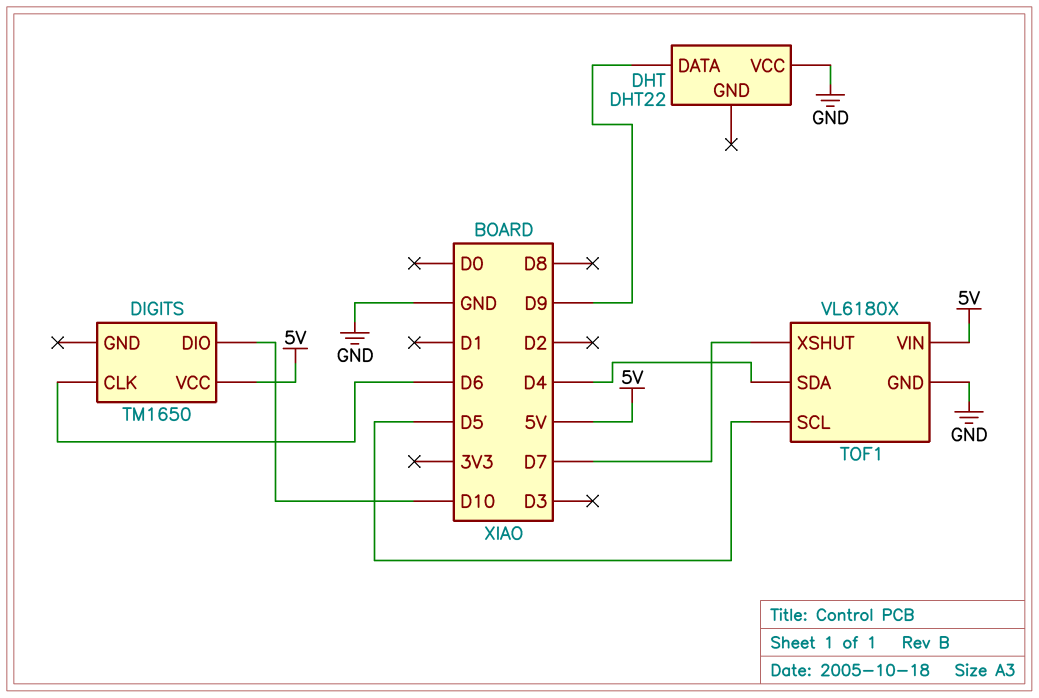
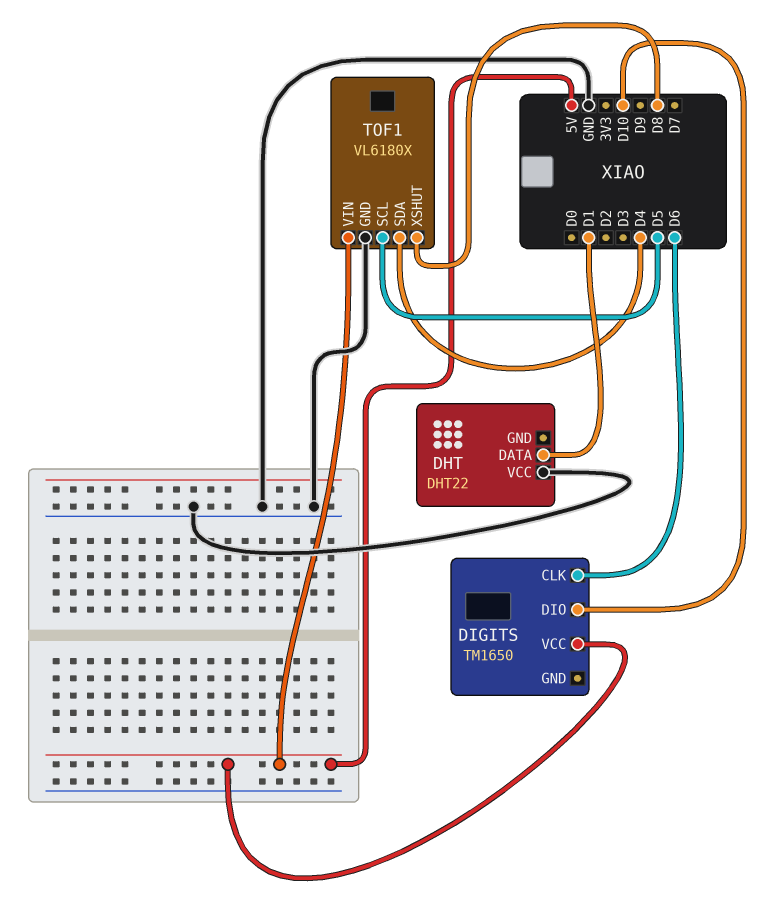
DHT pin DATA: D9 -> D1
TOF1 pin XSHUT: D7 -> D8

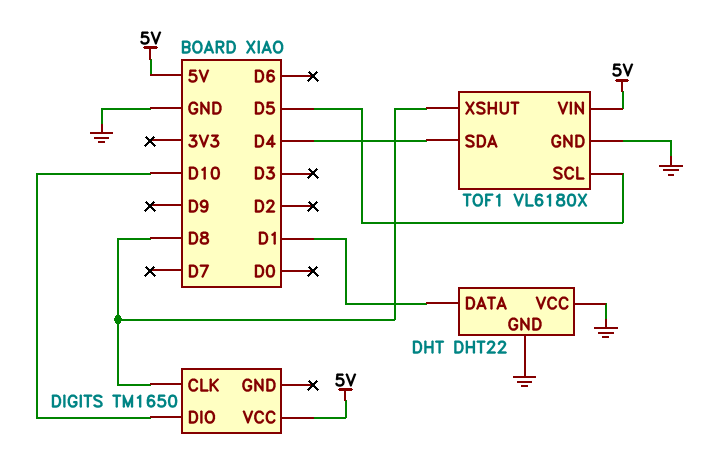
DHT pin GND: none -> GND
DIGITS pin CLK: D6 -> D8

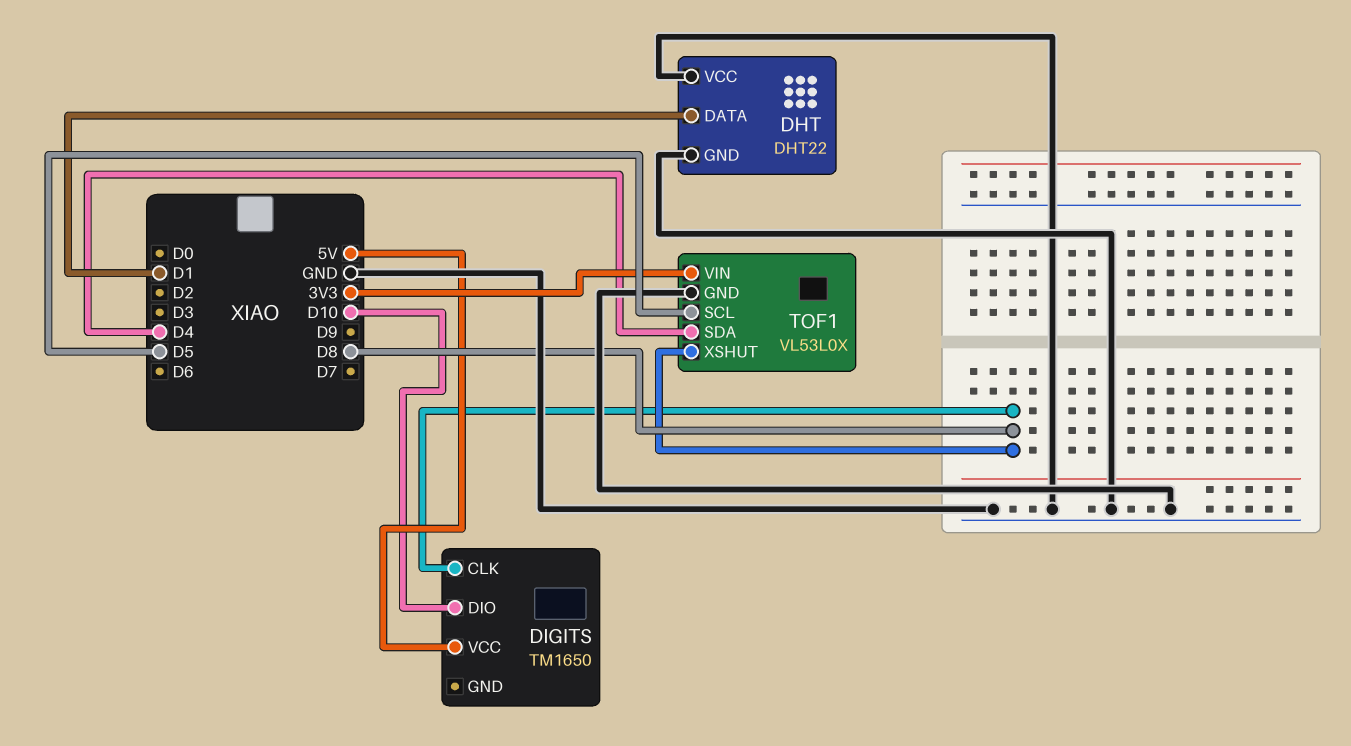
TOF1: VL6180X -> VL53L0X
TOF1 pin VIN: 5V -> 3V3

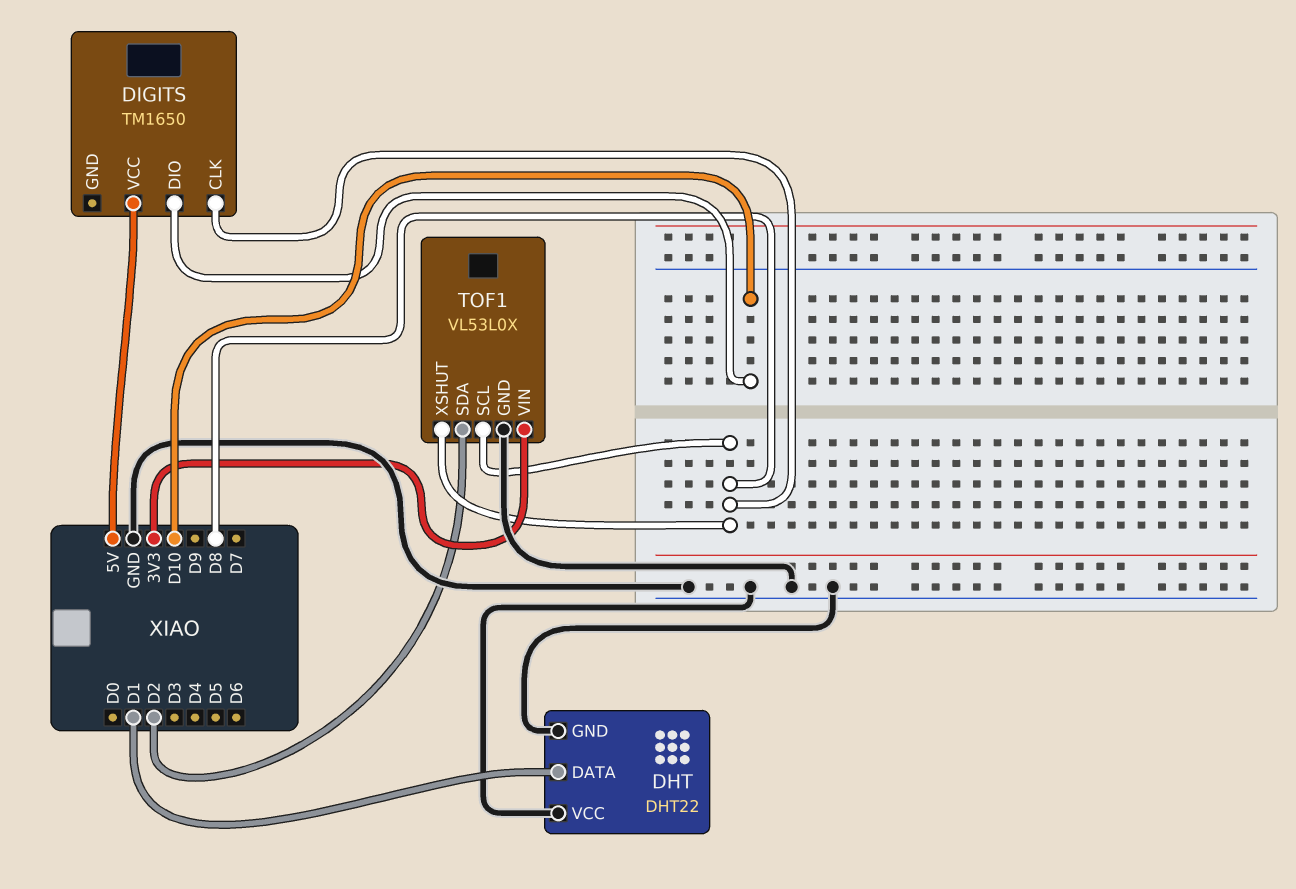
TOF1 pin SCL: D5 -> D8
TOF1 pin SDA: D4 -> D2

